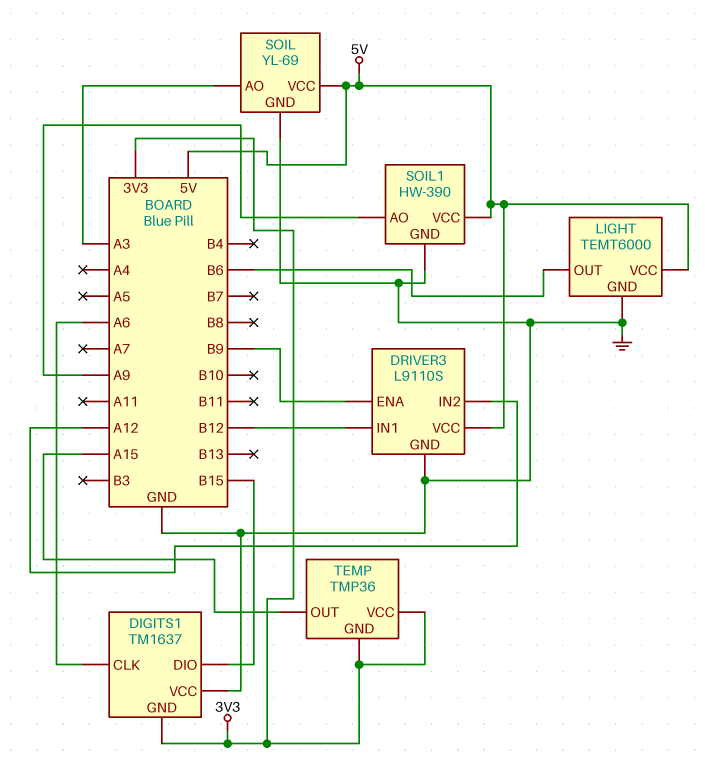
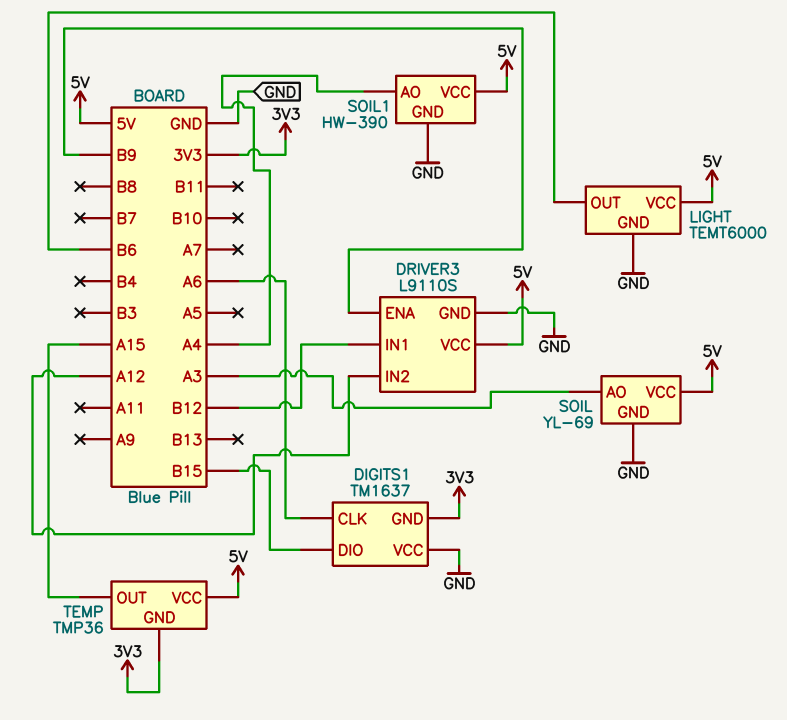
SOIL1 pin AO: A9 -> A4
TEMP pin VCC: 3V3 -> 5V

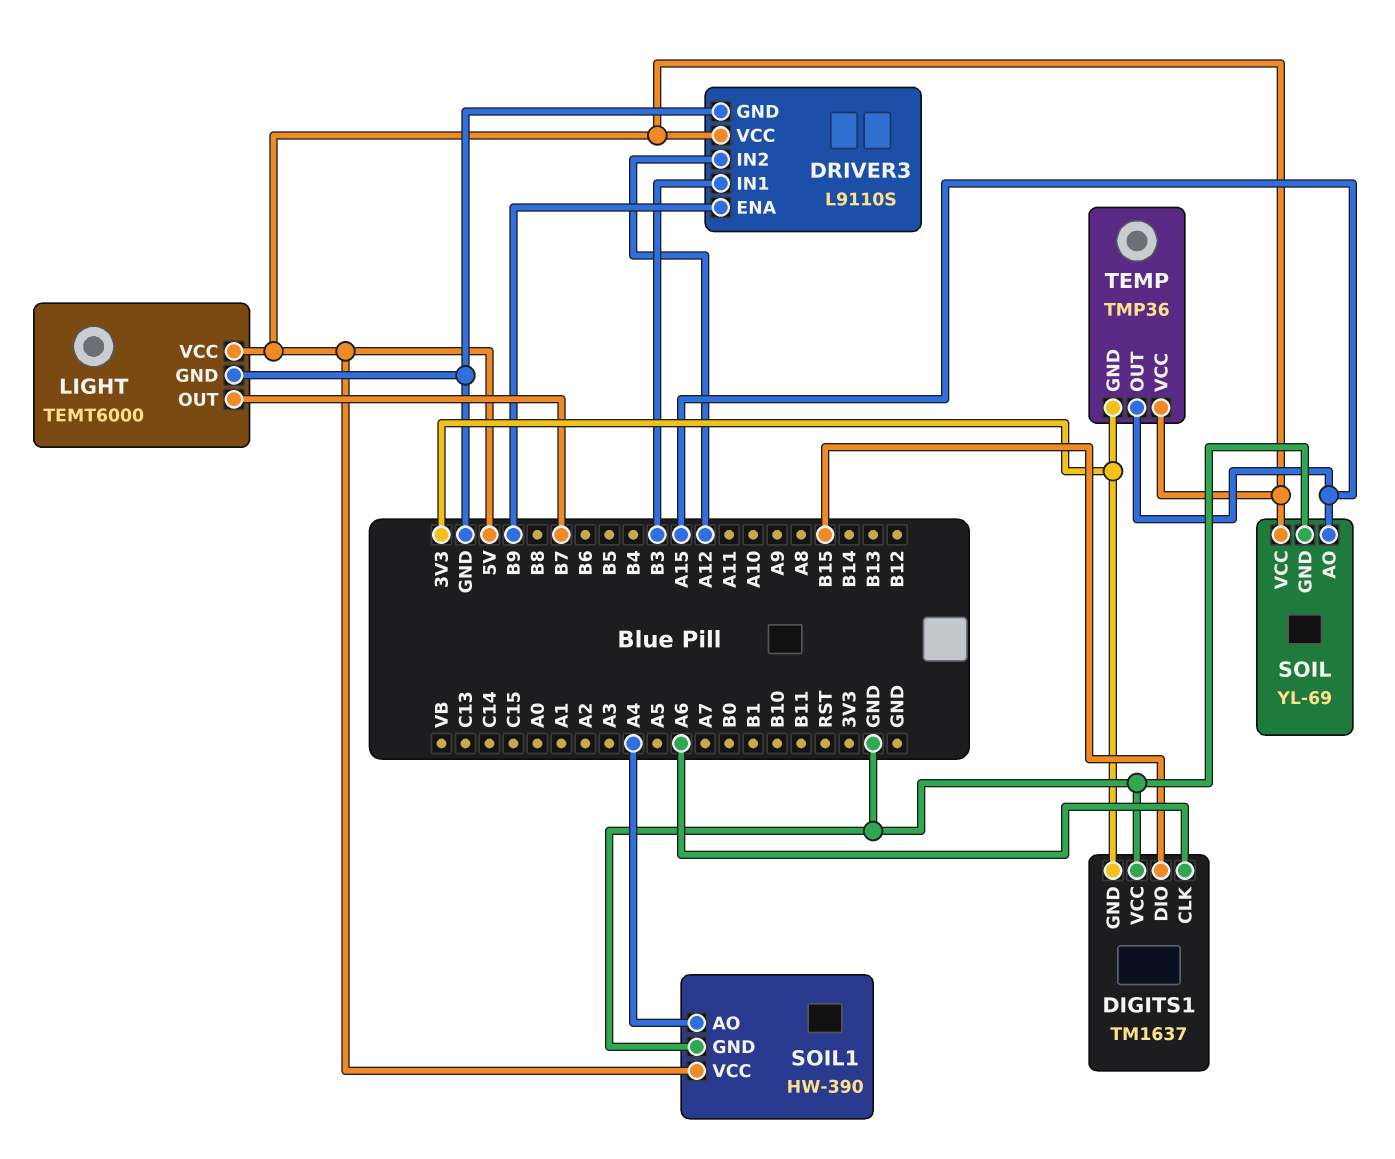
DRIVER3 pin IN1: B12 -> B3
LIGHT pin OUT: B6 -> B7
SOIL pin AO: A3 -> A15

